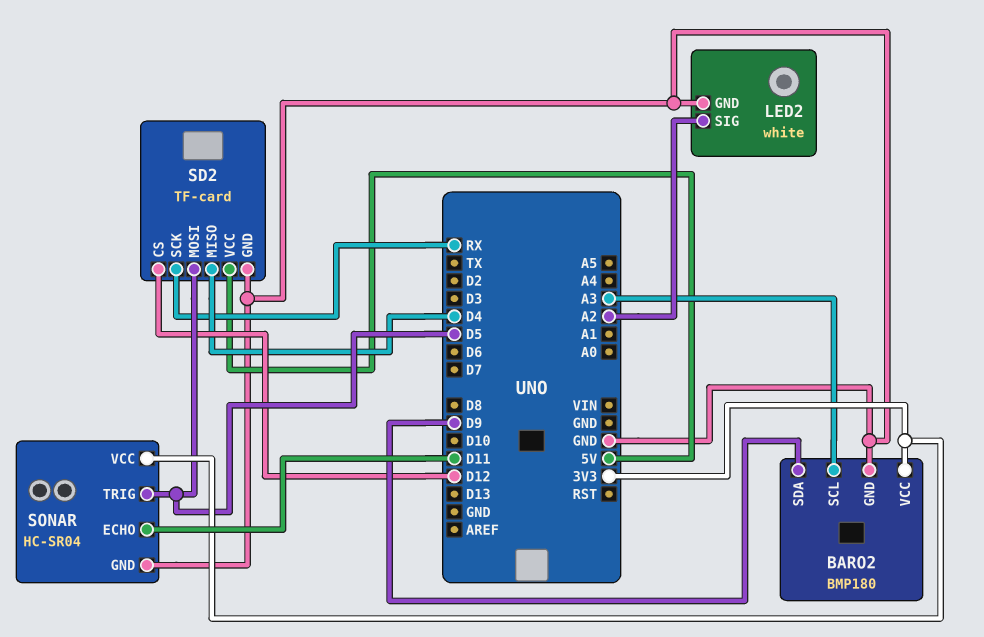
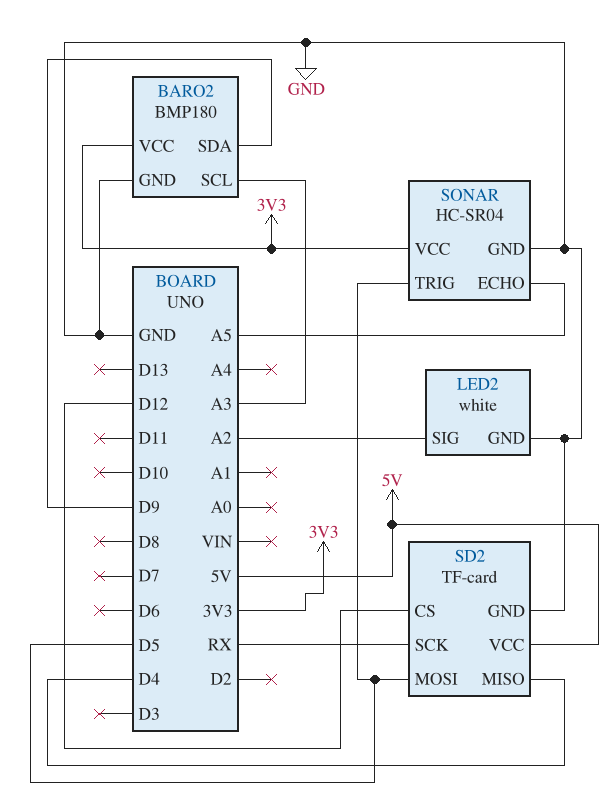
SONAR pin ECHO: D11 -> A5

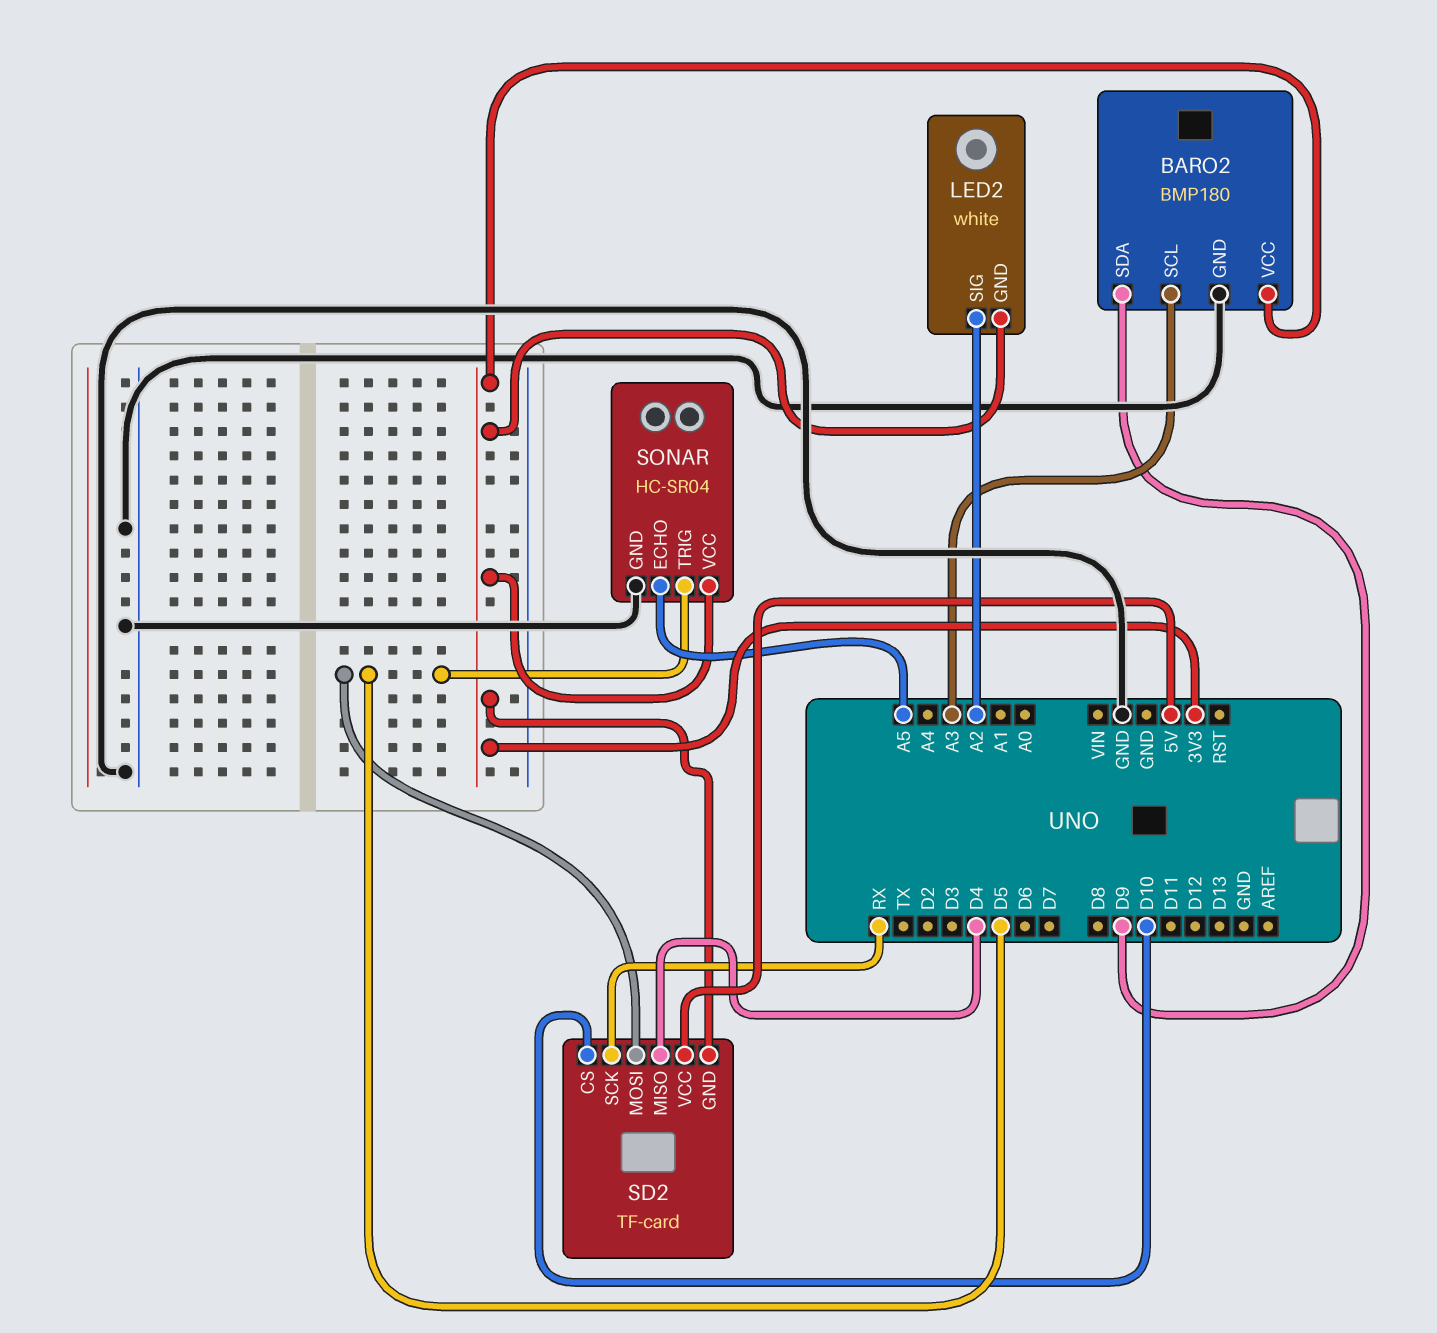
LED2 pin GND: GND -> 3V3
SD2 pin CS: D12 -> D10
SD2 pin GND: GND -> 3V3

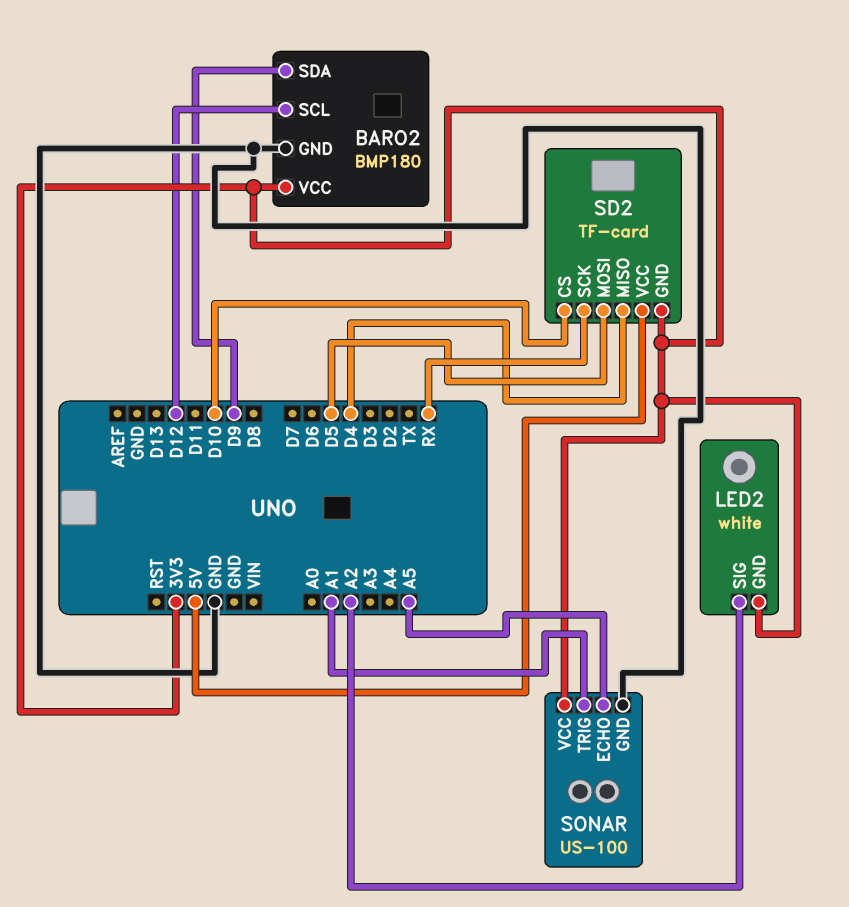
BARO2 pin SCL: A3 -> D12
SONAR: HC-SR04 -> US-100
SONAR pin TRIG: D5 -> A1

